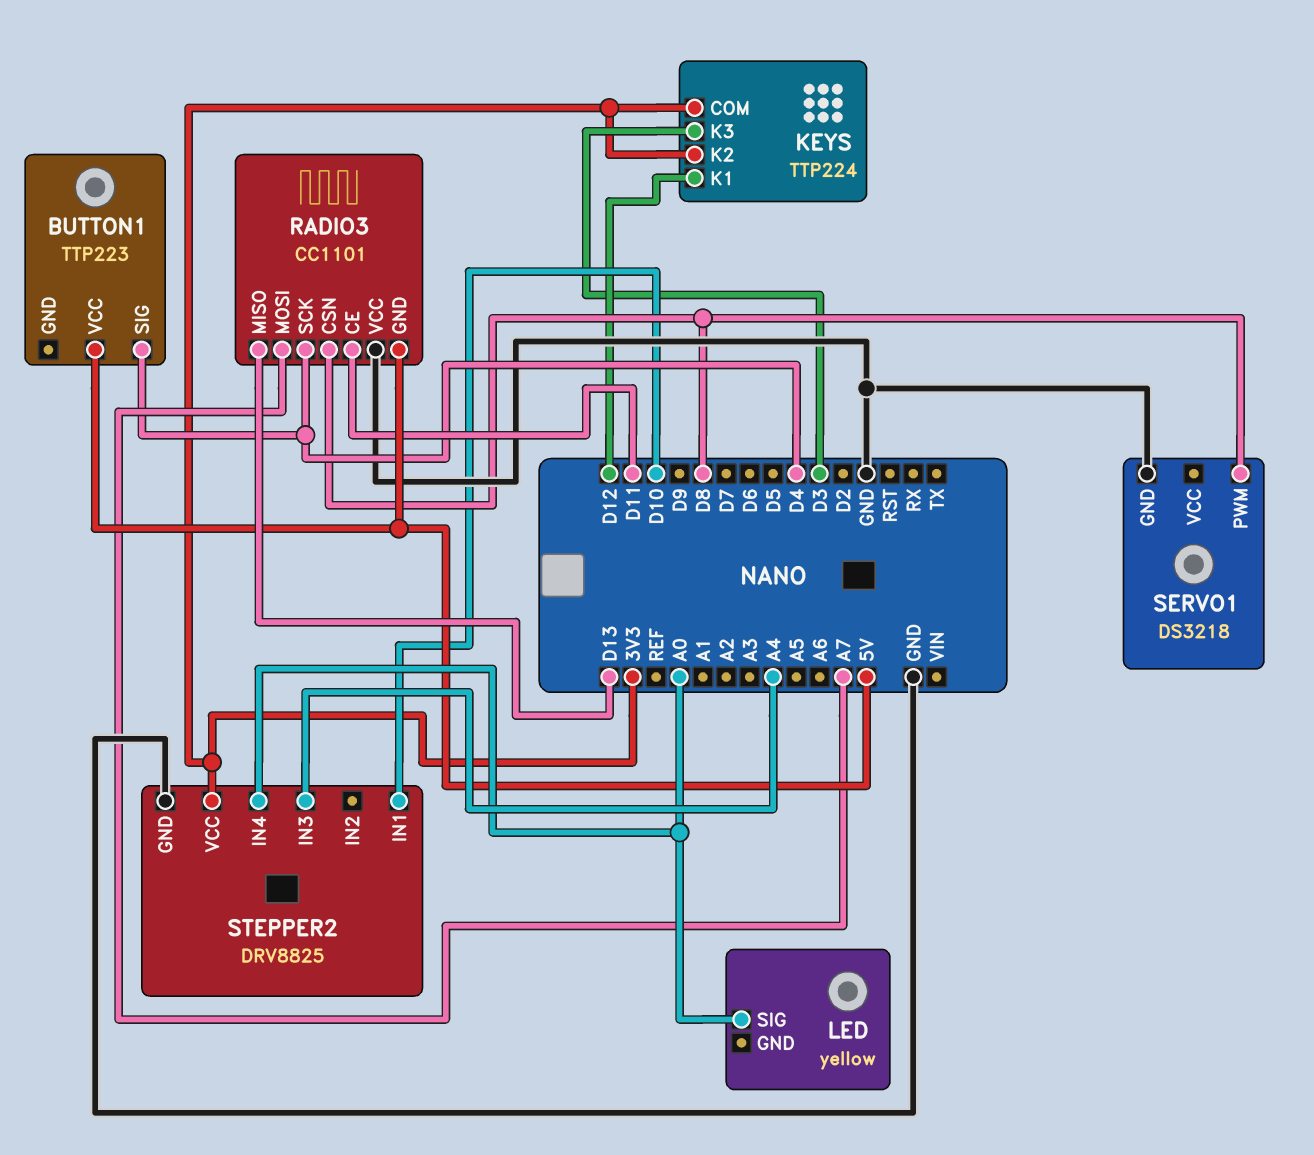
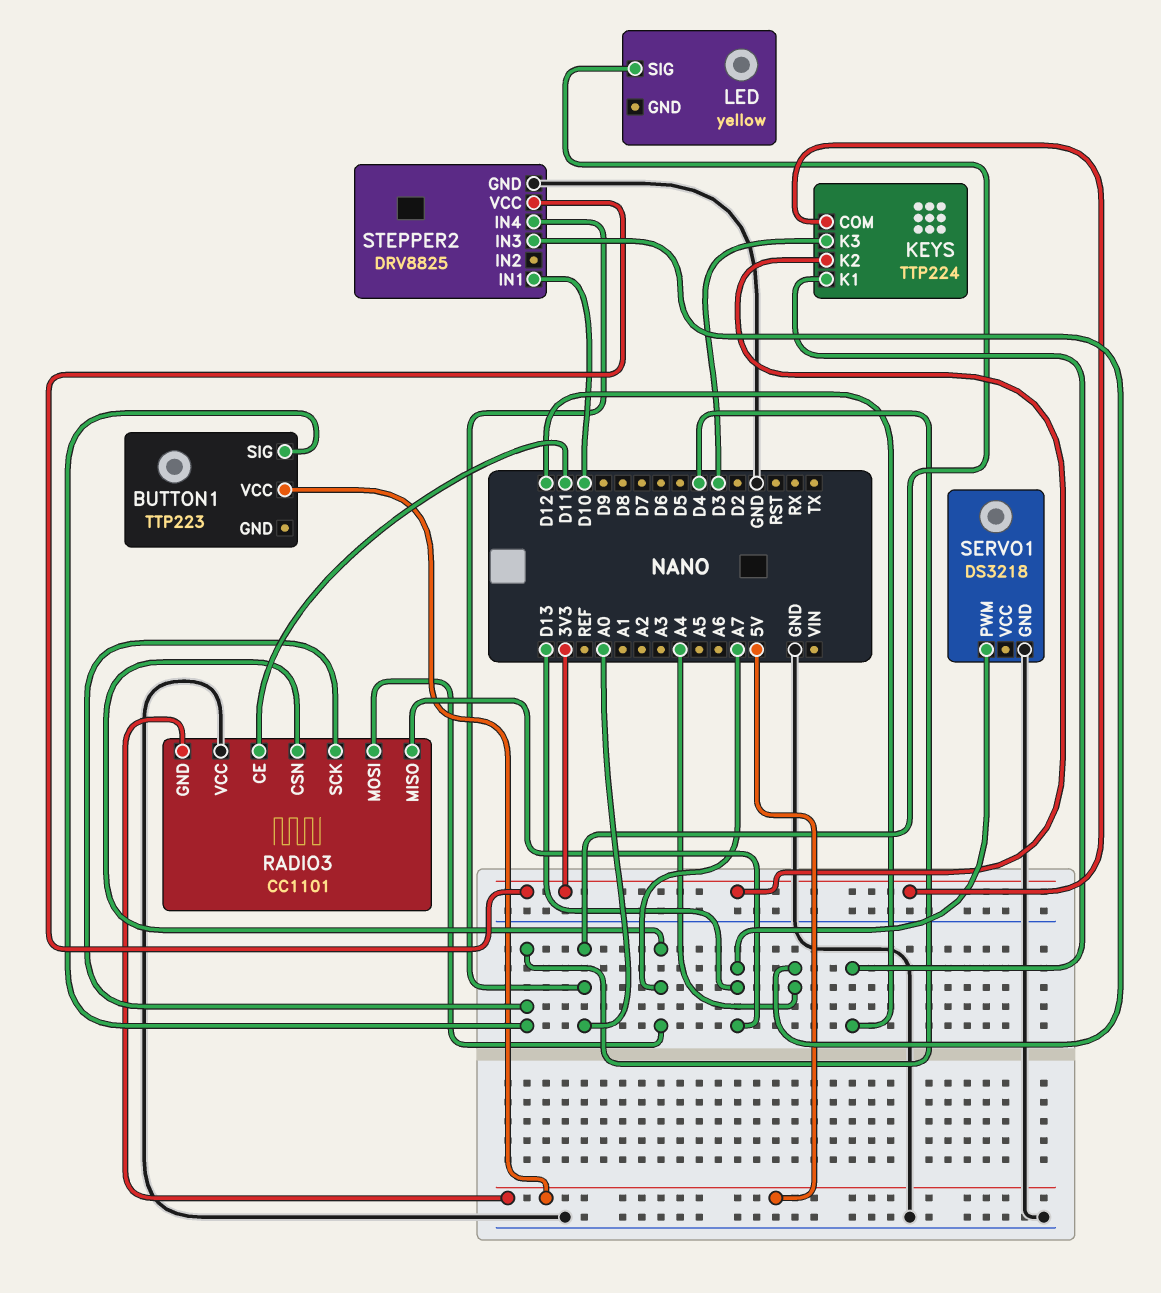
RADIO3 pin CSN: D8 -> A7
SERVO1 pin PWM: D8 -> D13

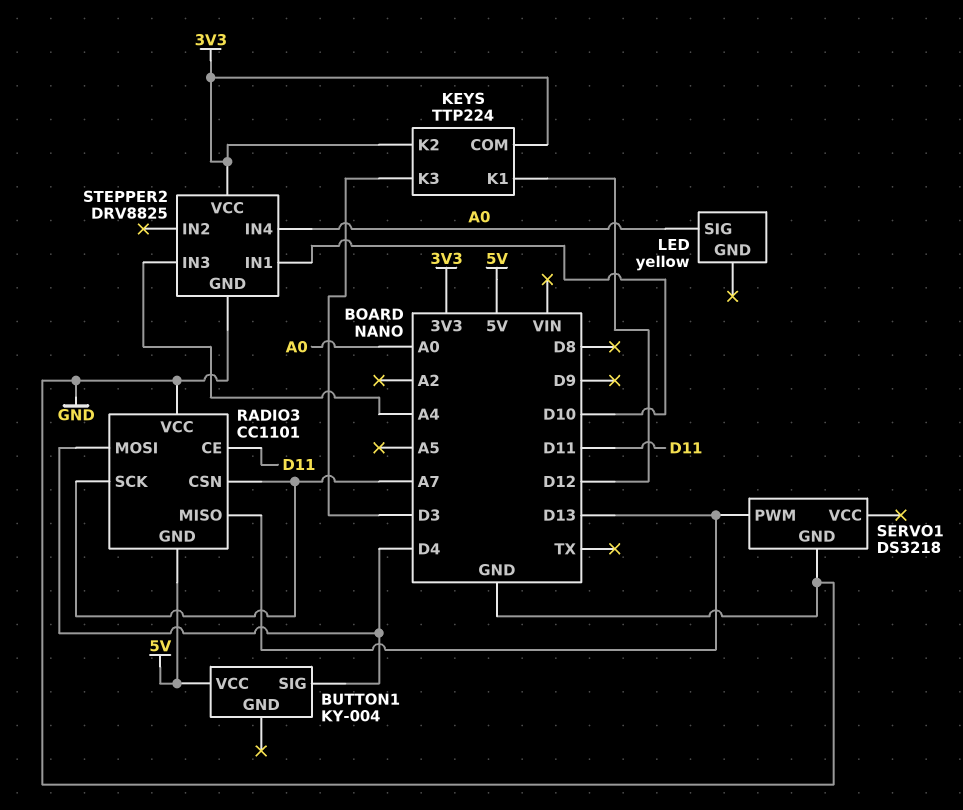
BUTTON1: TTP223 -> KY-004
RADIO3 pin MOSI: A7 -> D4
RADIO3 pin SCK: D4 -> A7

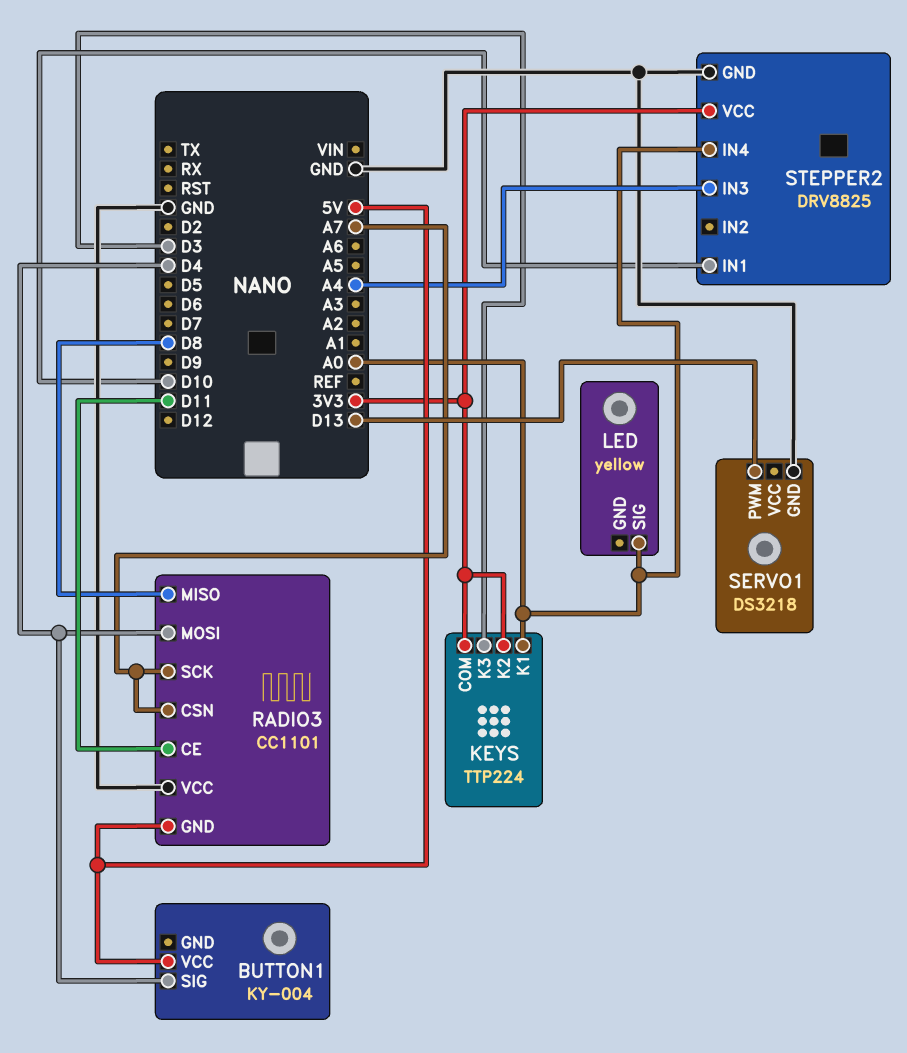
KEYS pin K1: D12 -> A0
RADIO3 pin MISO: D13 -> D8

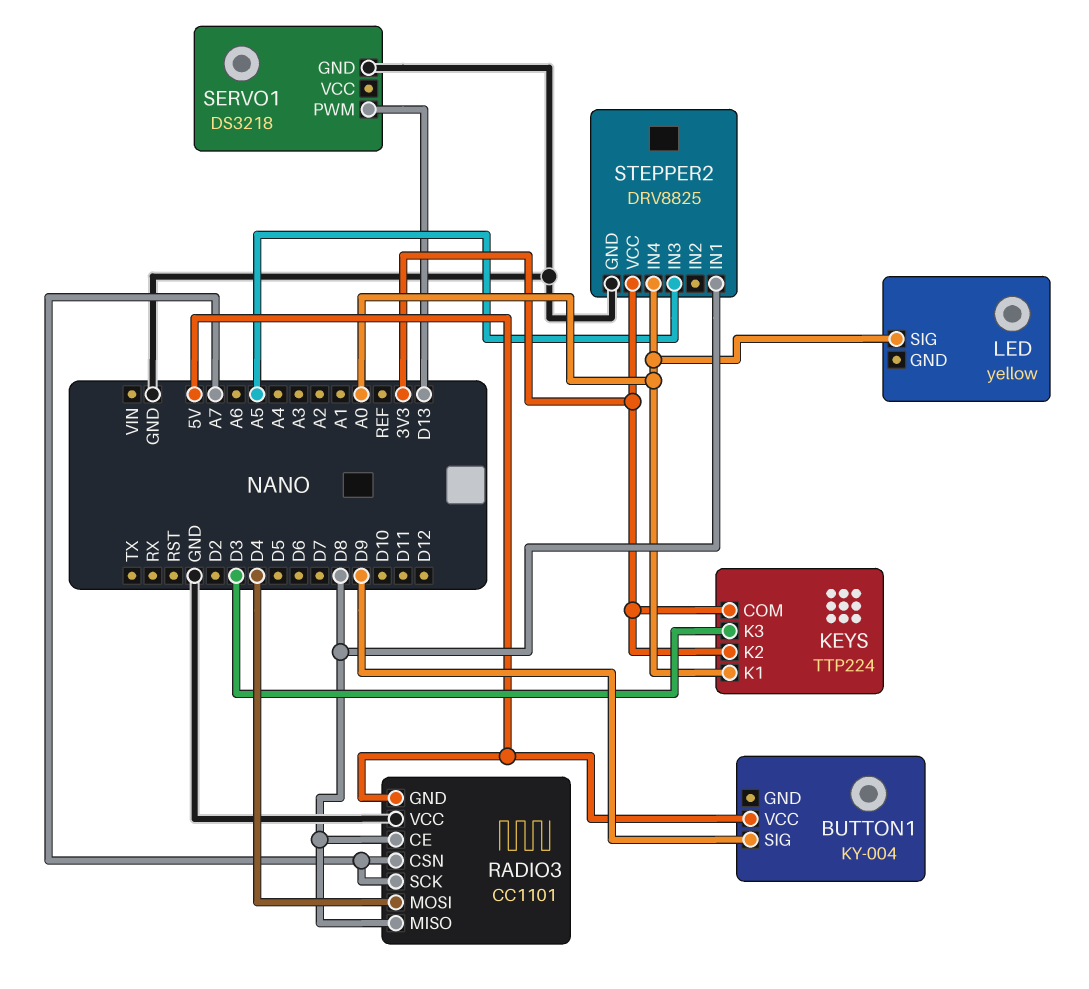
BUTTON1 pin SIG: D4 -> D9
RADIO3 pin CE: D11 -> D8
STEPPER2 pin IN1: D10 -> D8
STEPPER2 pin IN3: A4 -> A5

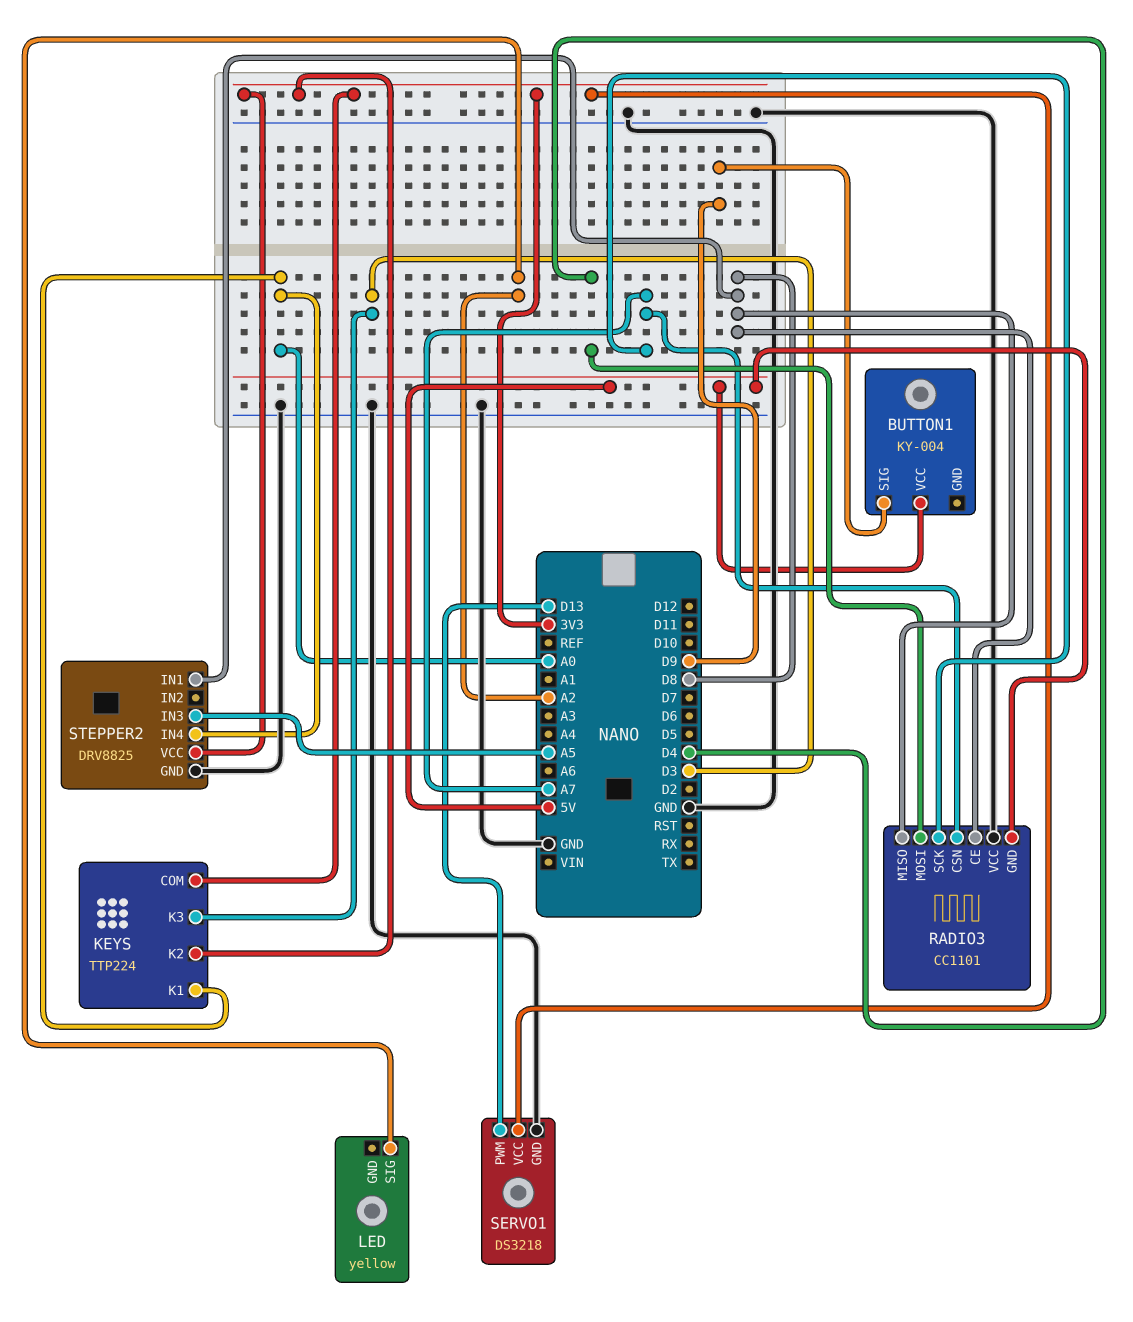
LED pin SIG: A0 -> A2
SERVO1 pin VCC: none -> 3V3

